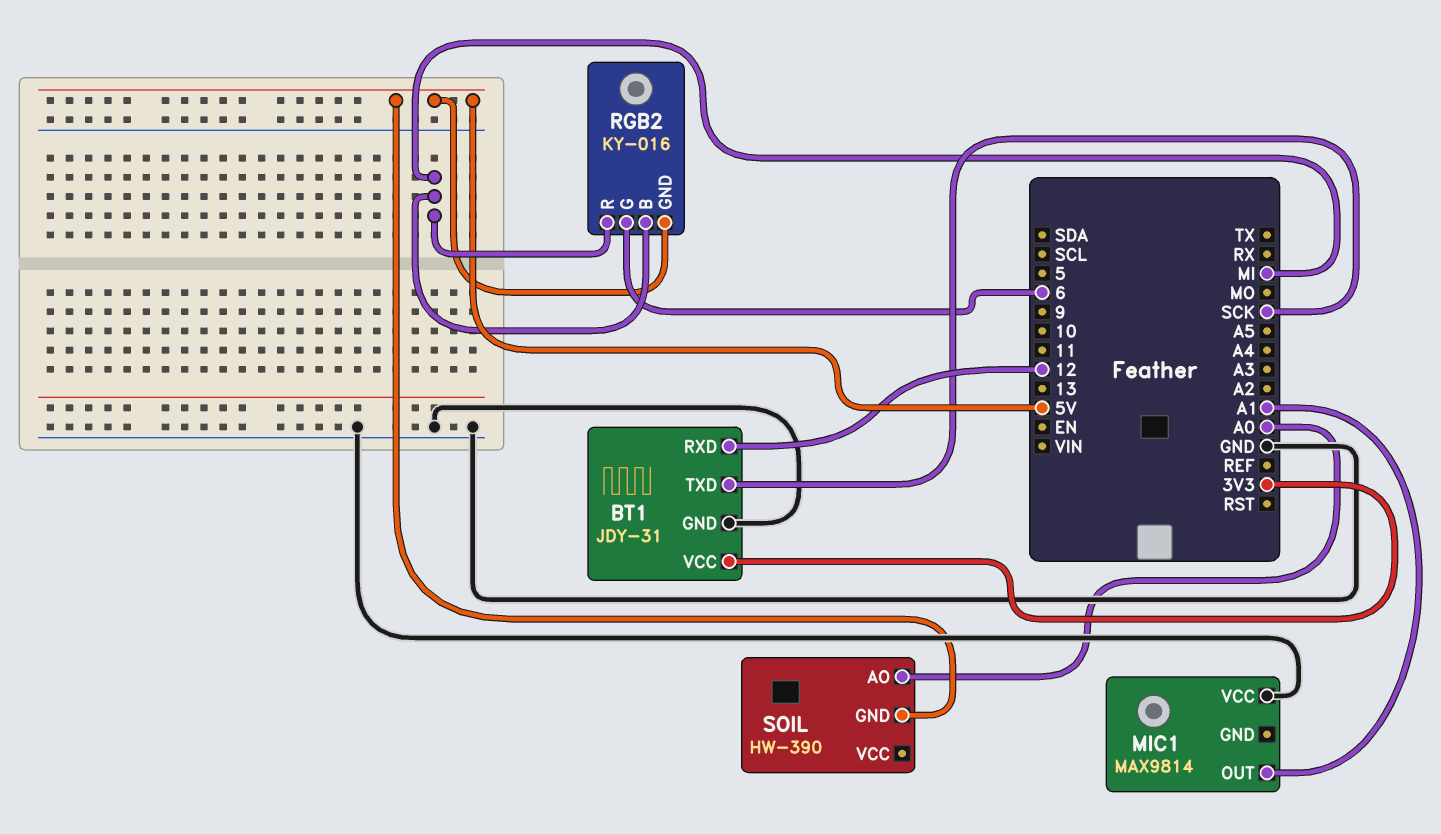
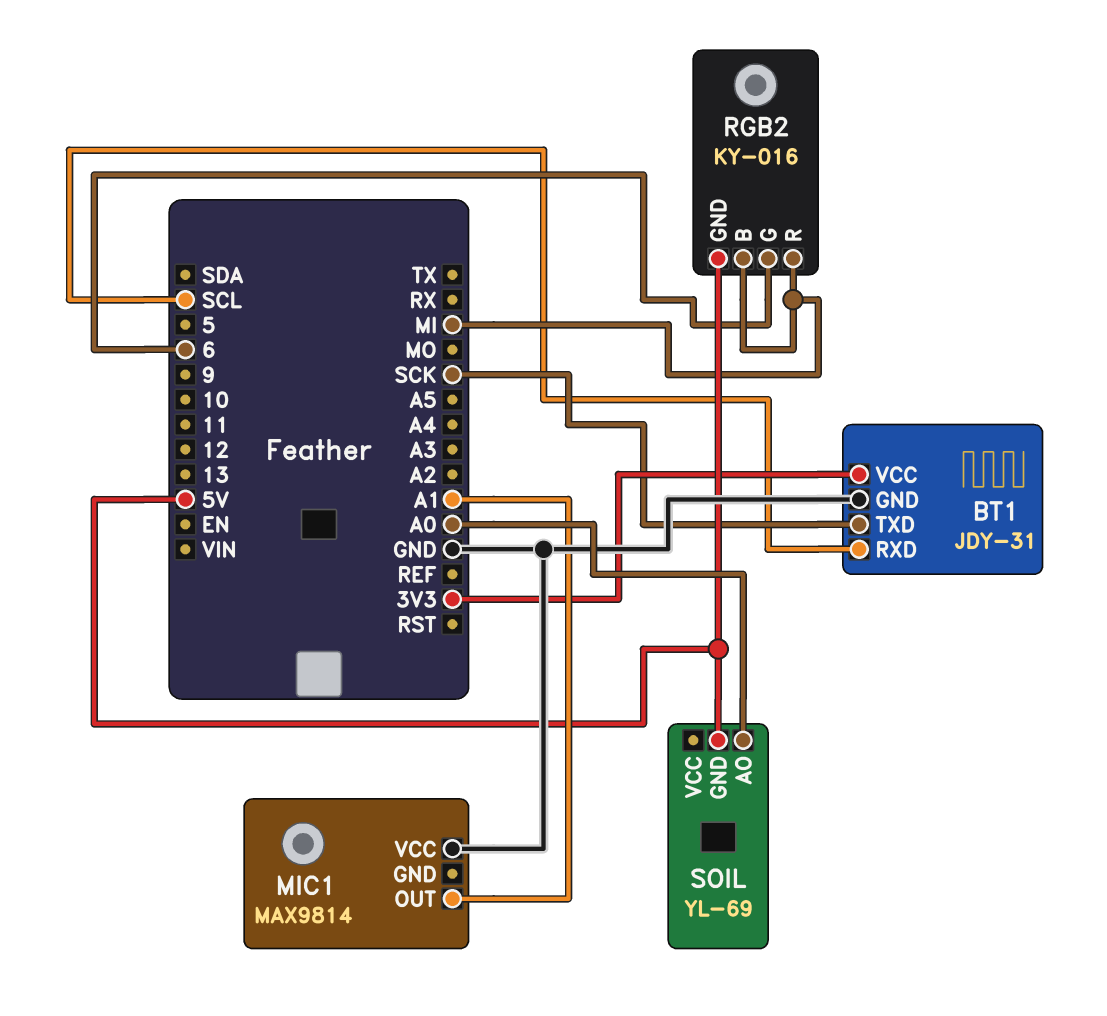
BT1 pin RXD: 12 -> SCL
SOIL: HW-390 -> YL-69

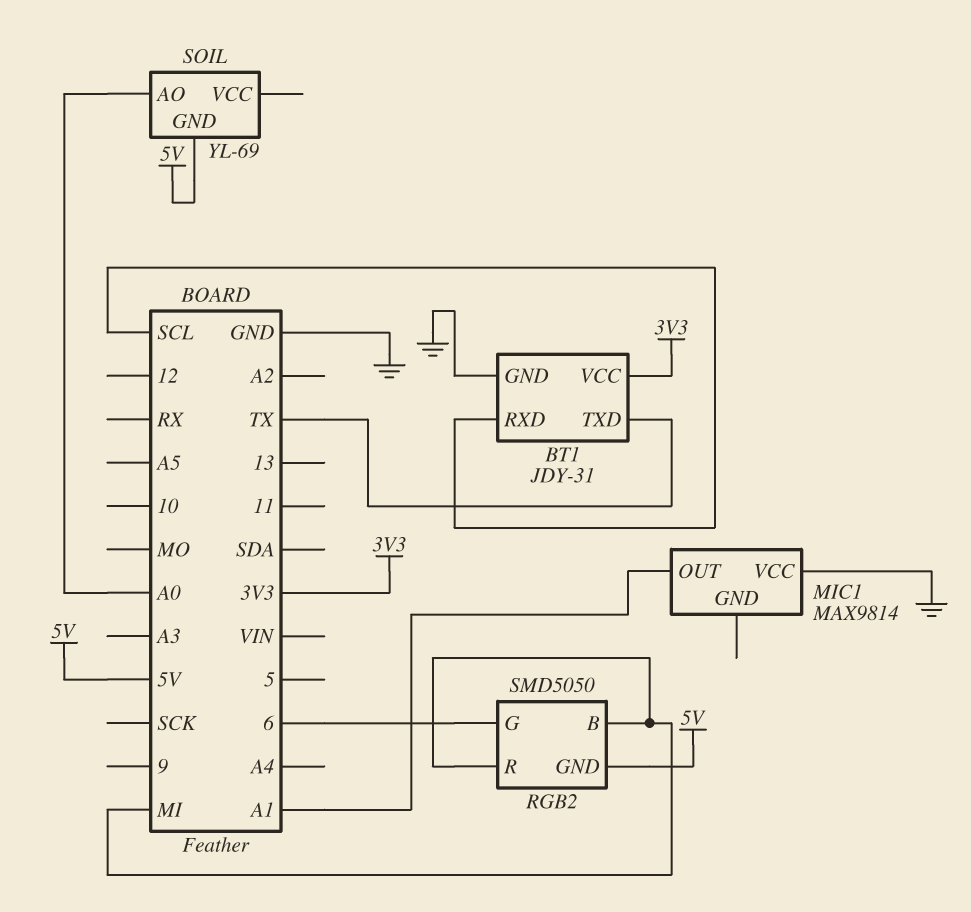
BT1 pin TXD: SCK -> TX
RGB2: KY-016 -> SMD5050

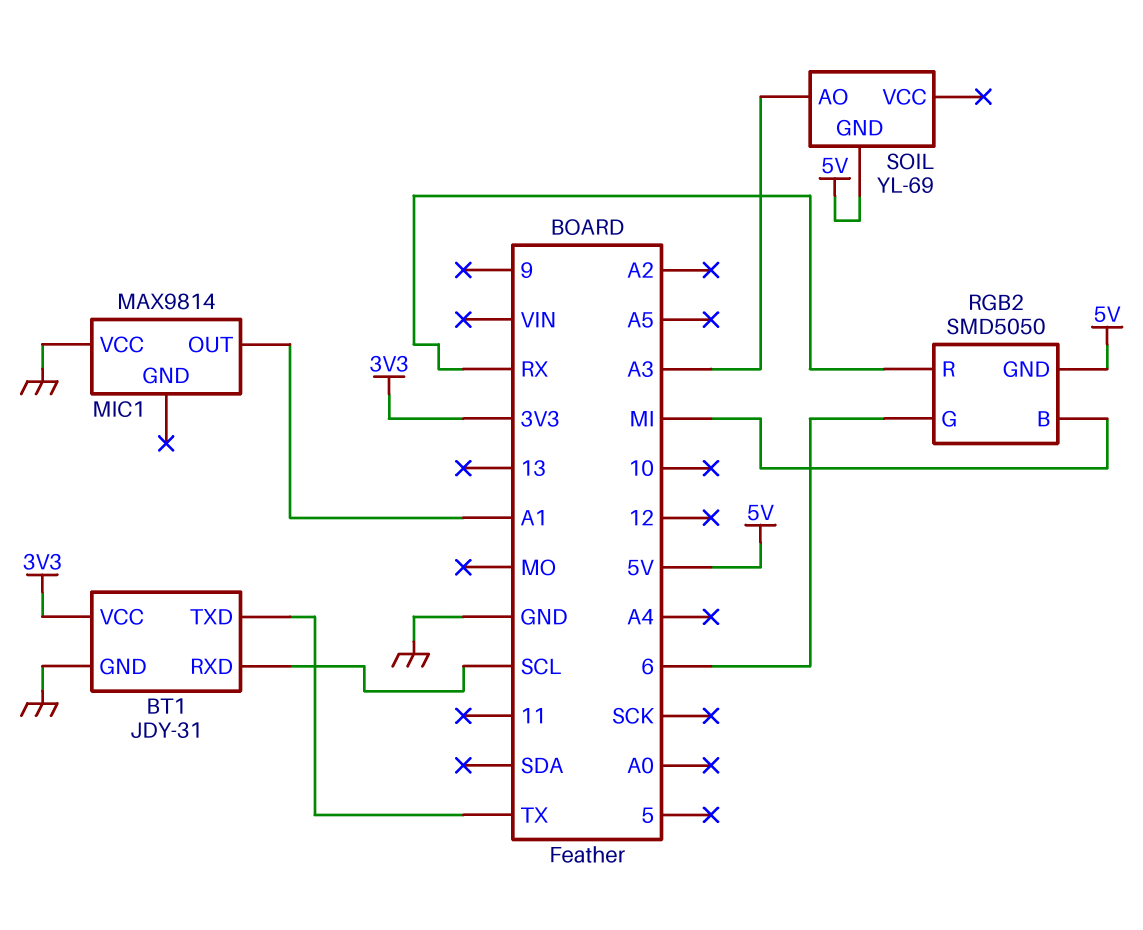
RGB2 pin R: MI -> RX
SOIL pin AO: A0 -> A3

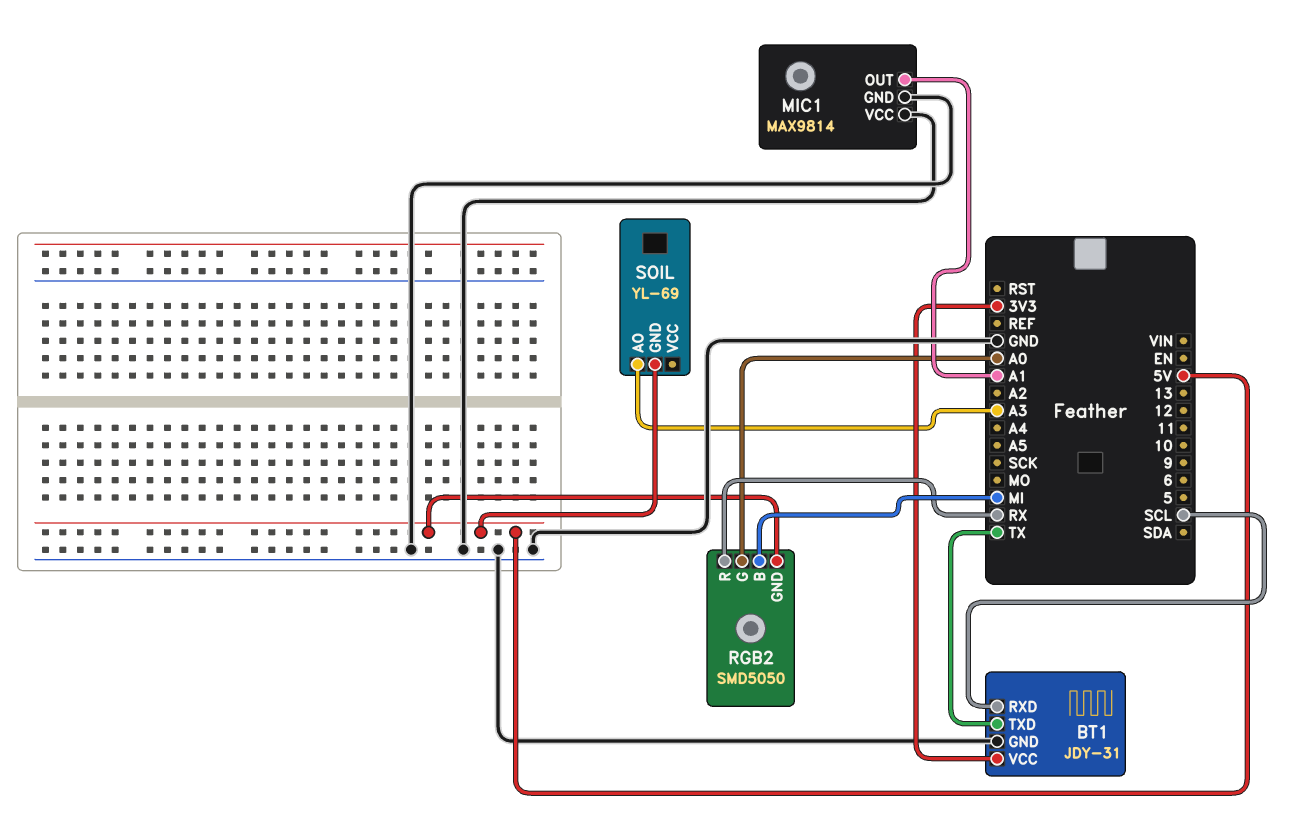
MIC1 pin GND: none -> GND
RGB2 pin G: 6 -> A0

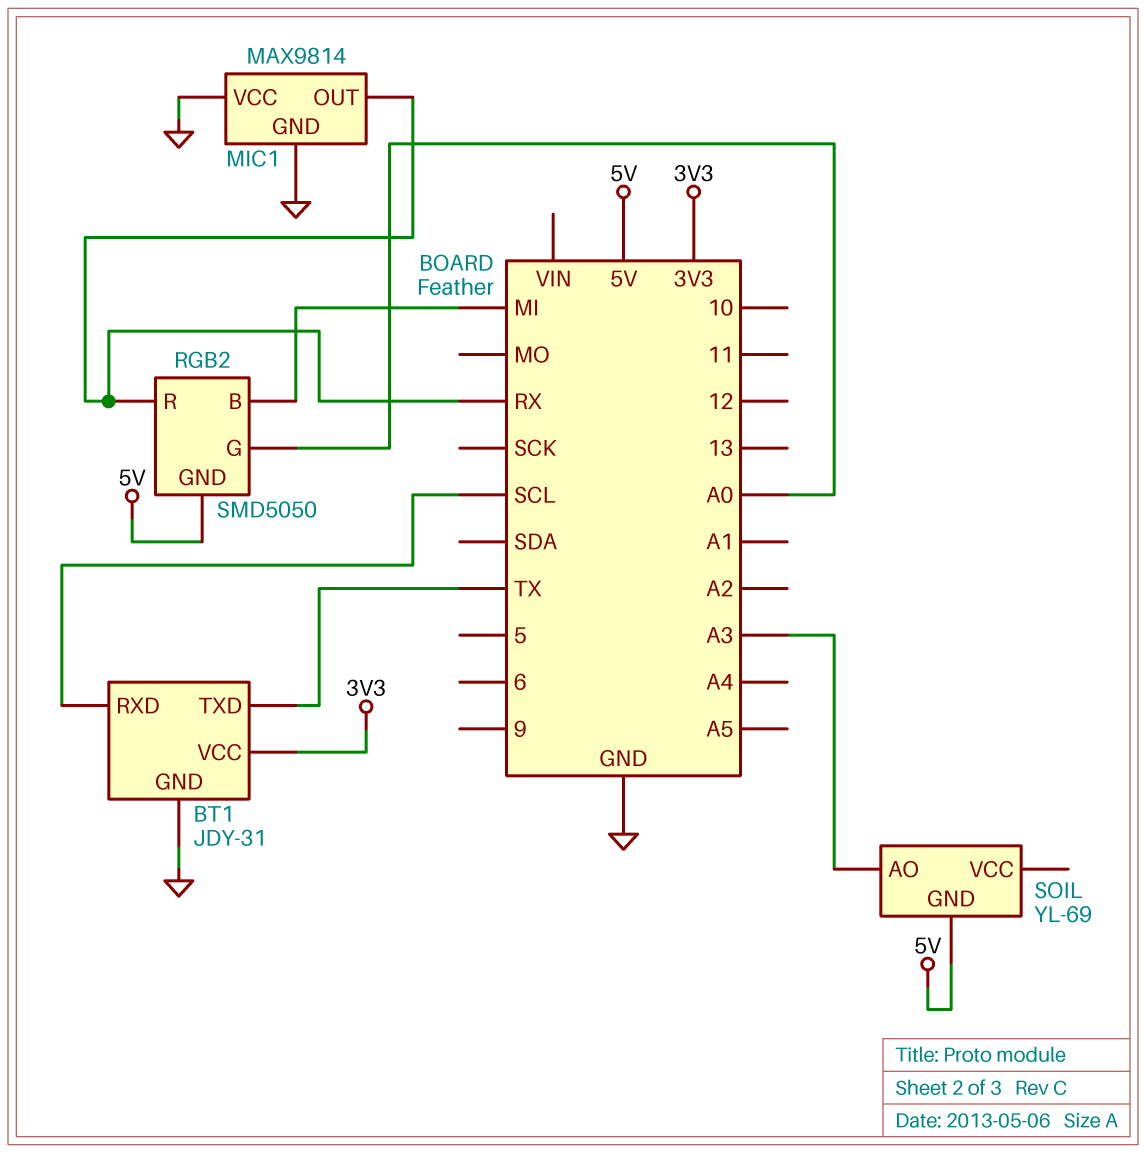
MIC1 pin OUT: A1 -> RX

